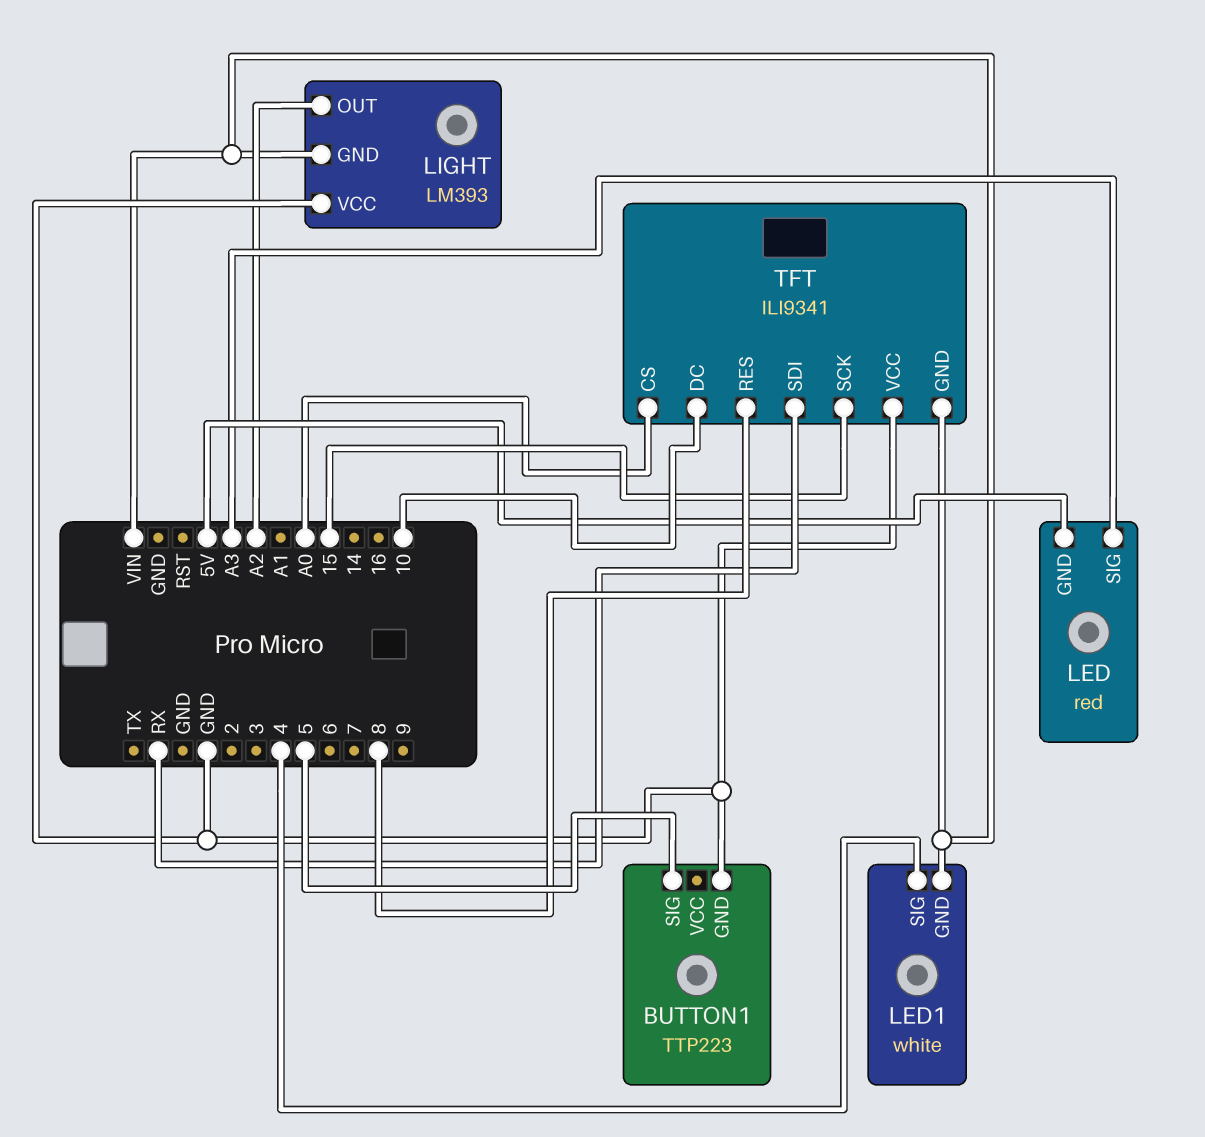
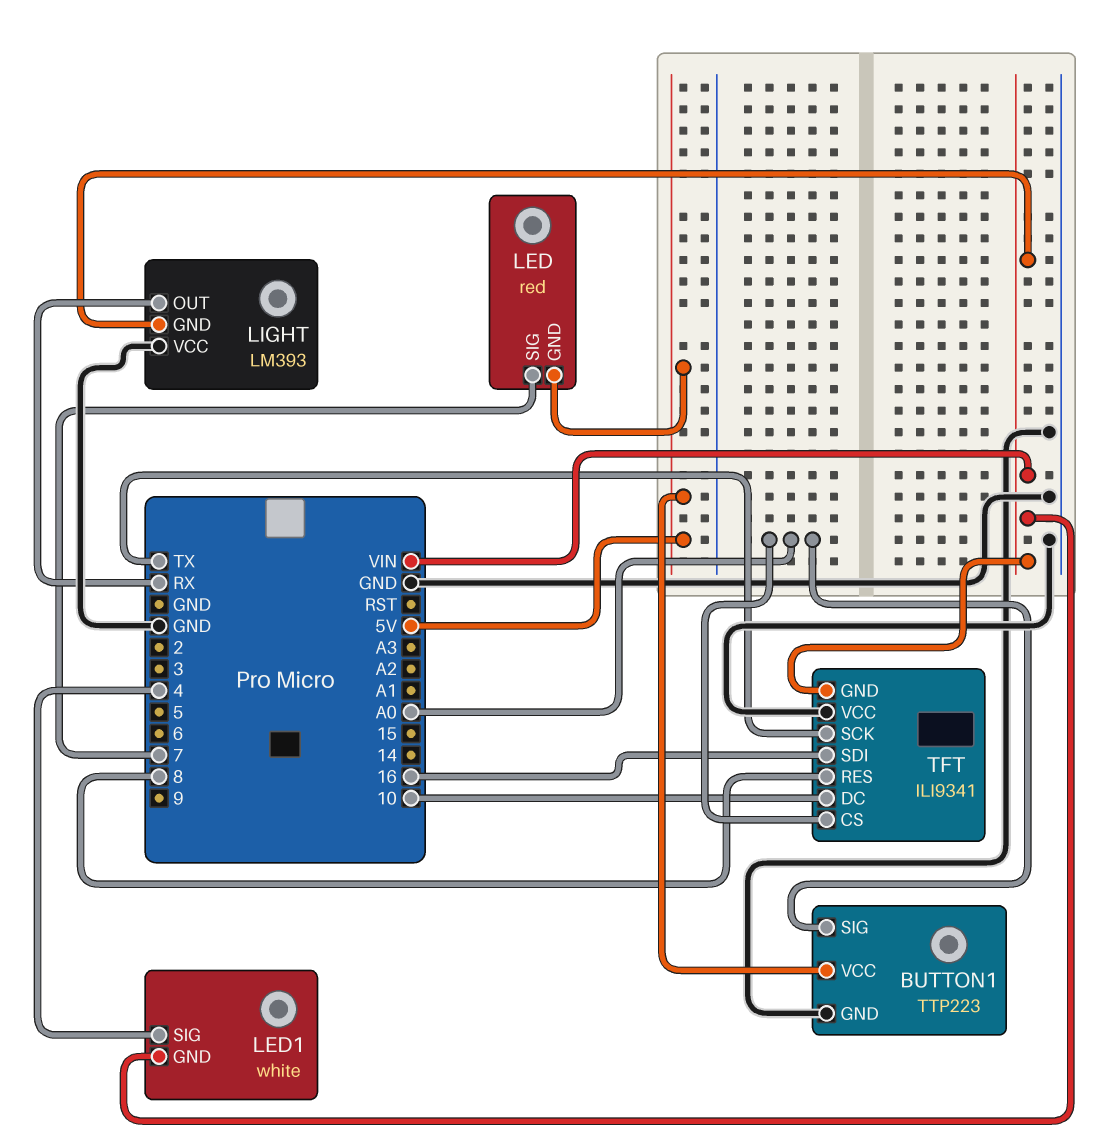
BUTTON1 pin SIG: 5 -> A0
BUTTON1 pin VCC: none -> 5V
LED pin SIG: A3 -> 7
LIGHT pin OUT: A2 -> RX
TFT pin SCK: 15 -> TX
TFT pin SDI: RX -> 16

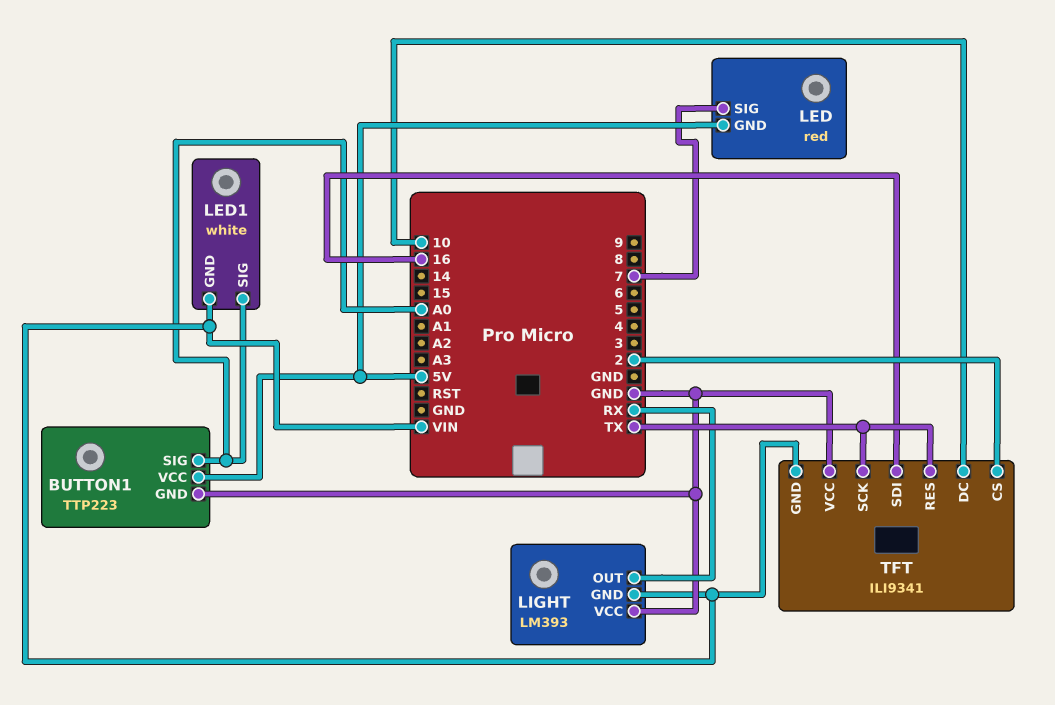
LED1 pin SIG: 4 -> A0
TFT pin CS: A0 -> 2
TFT pin RES: 8 -> TX

